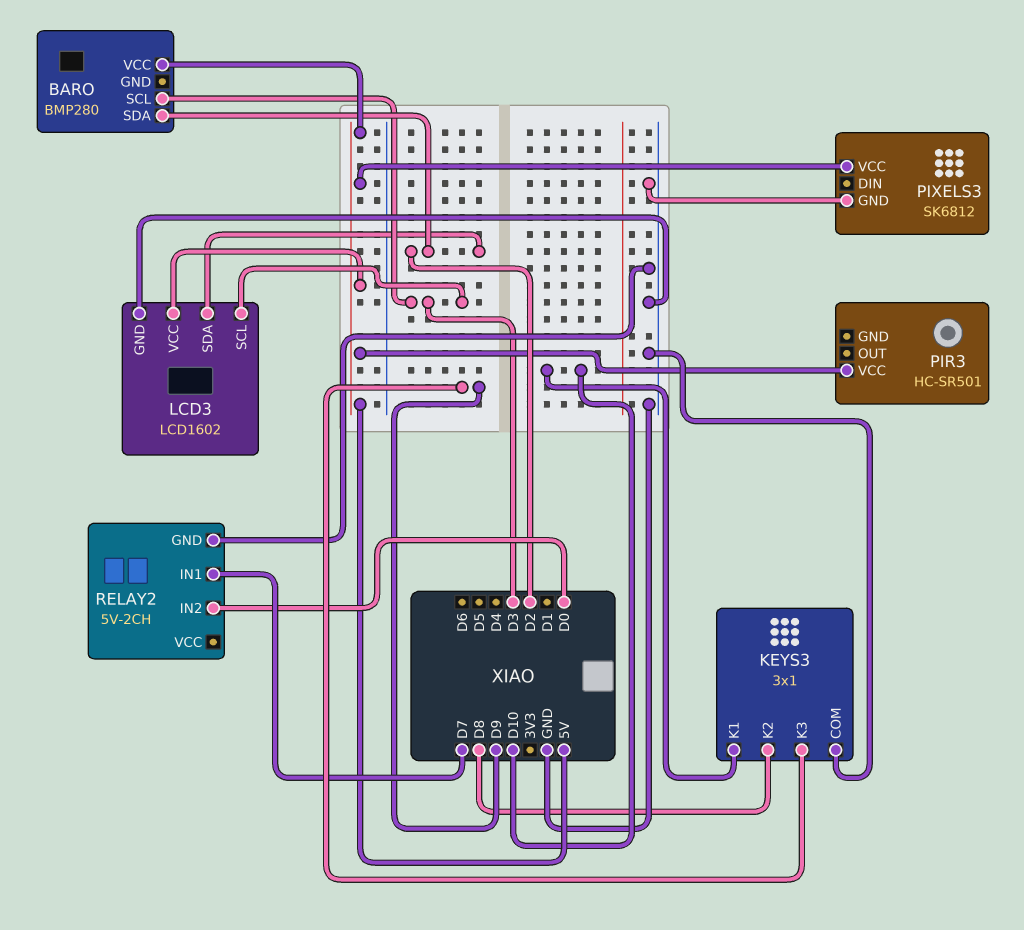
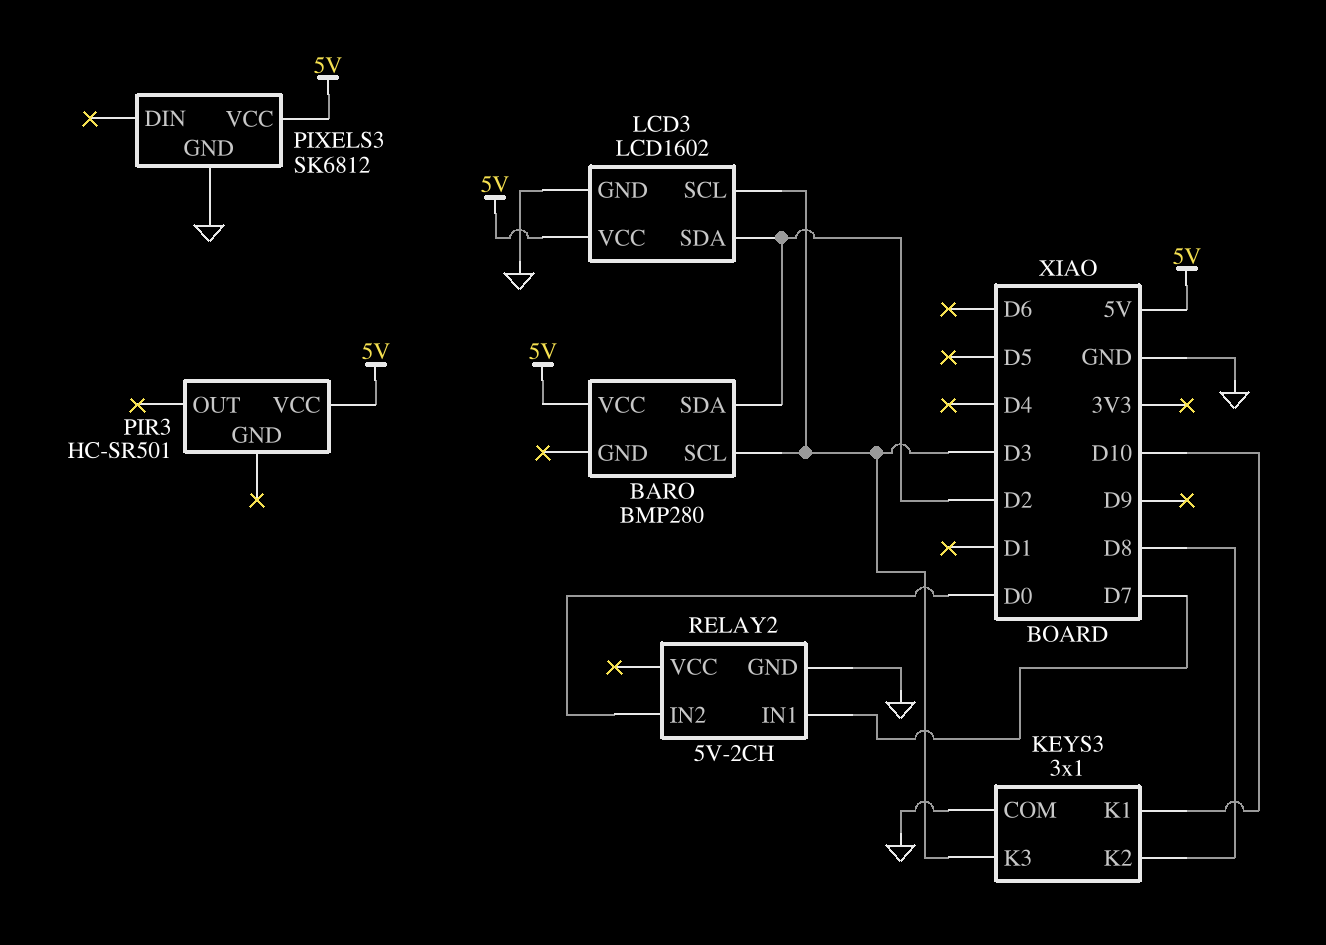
KEYS3 pin K3: D9 -> D3

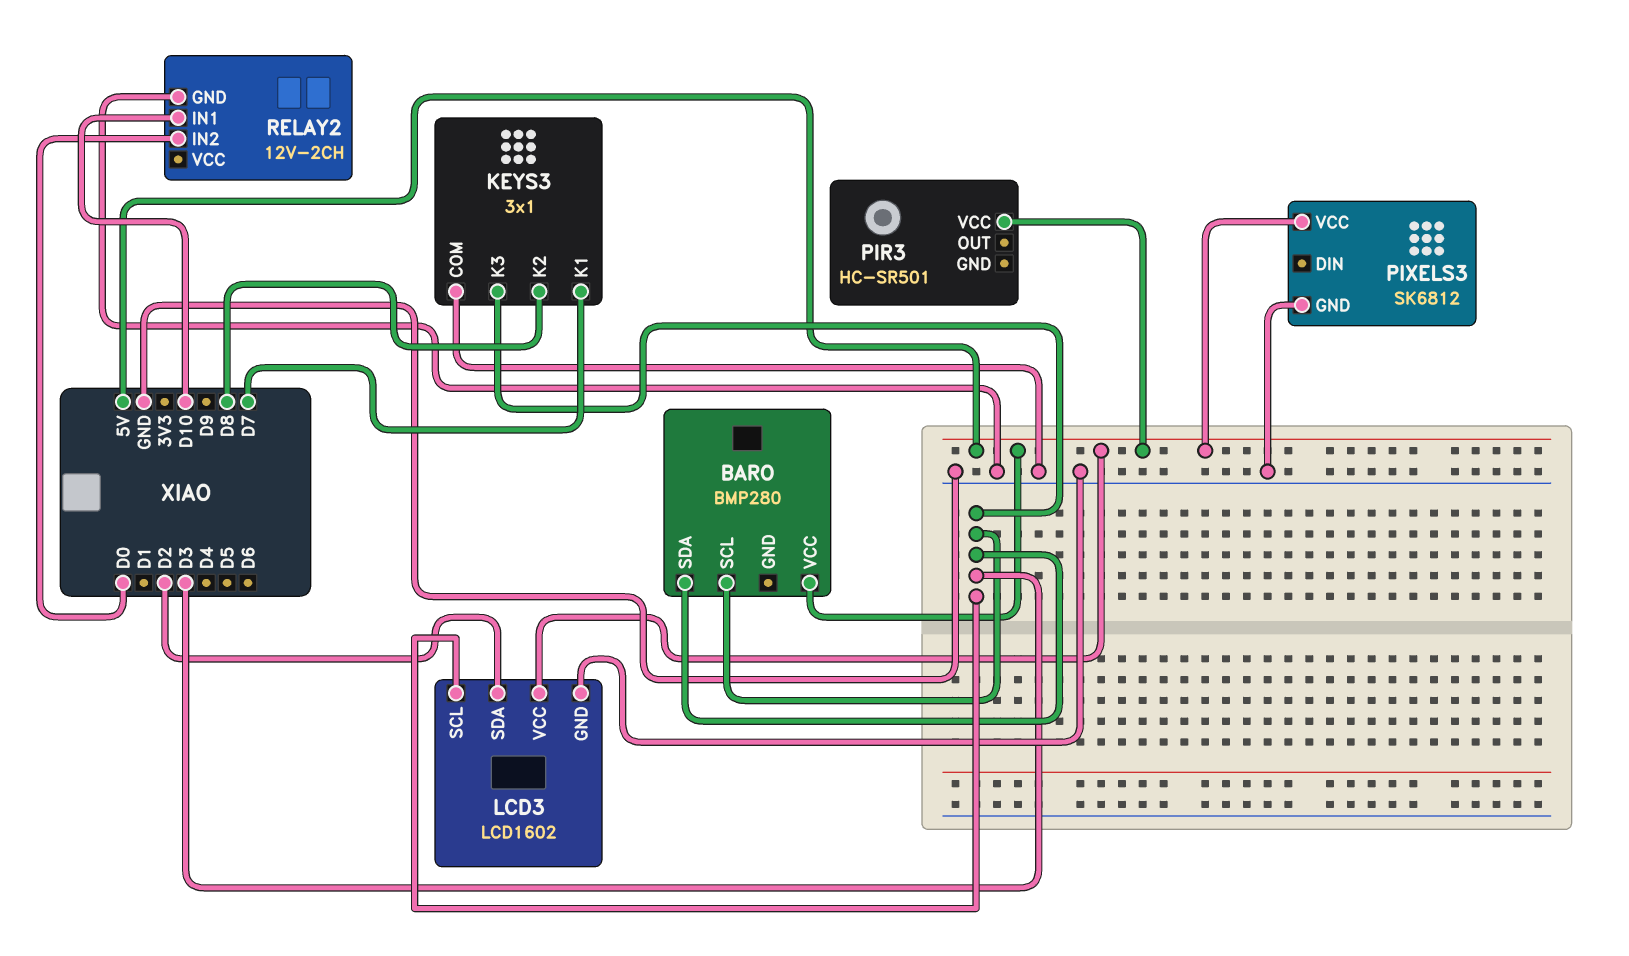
BARO pin SDA: D2 -> D3
KEYS3 pin K1: D10 -> D7
RELAY2: 5V-2CH -> 12V-2CH
RELAY2 pin IN1: D7 -> D10

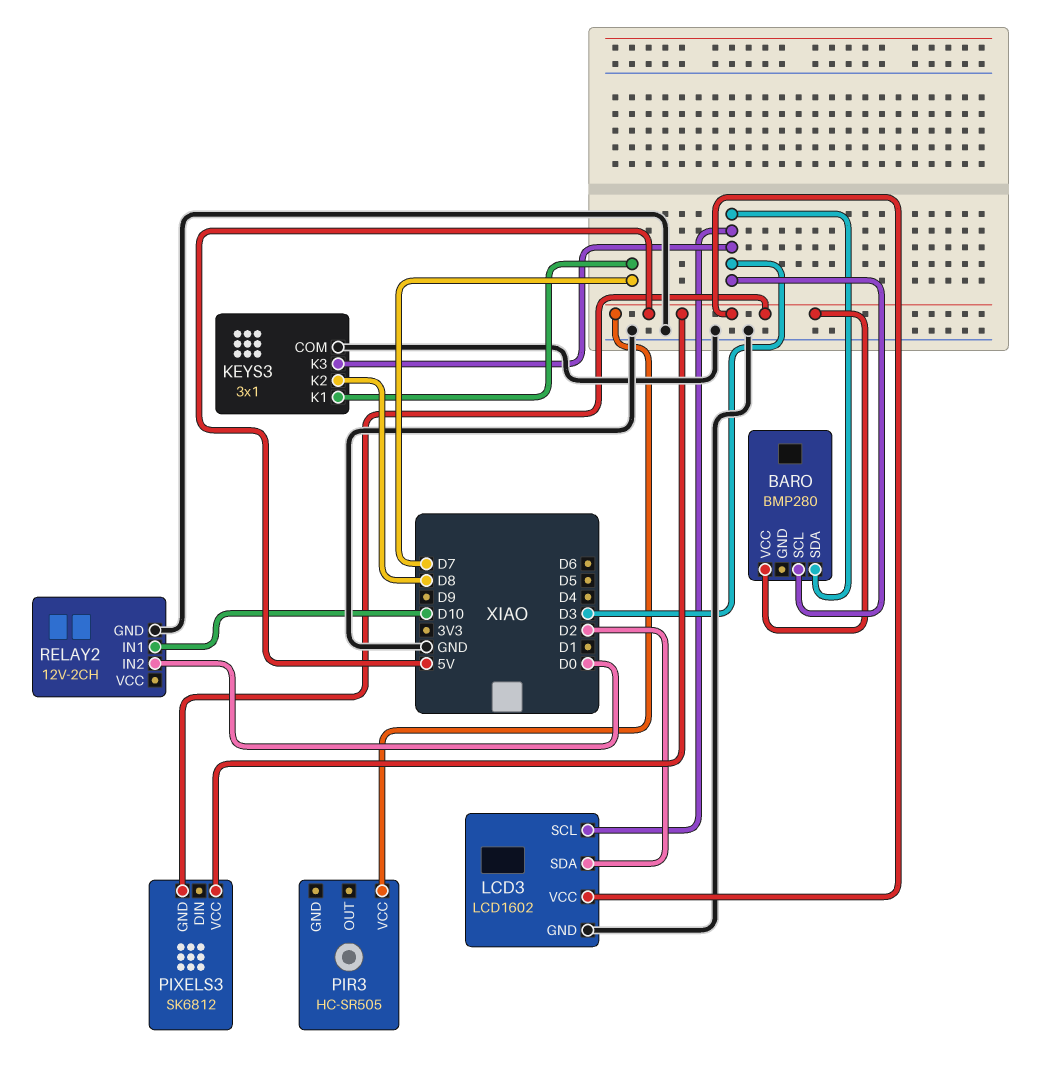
PIR3: HC-SR501 -> HC-SR505
PIXELS3 pin GND: GND -> 5V

